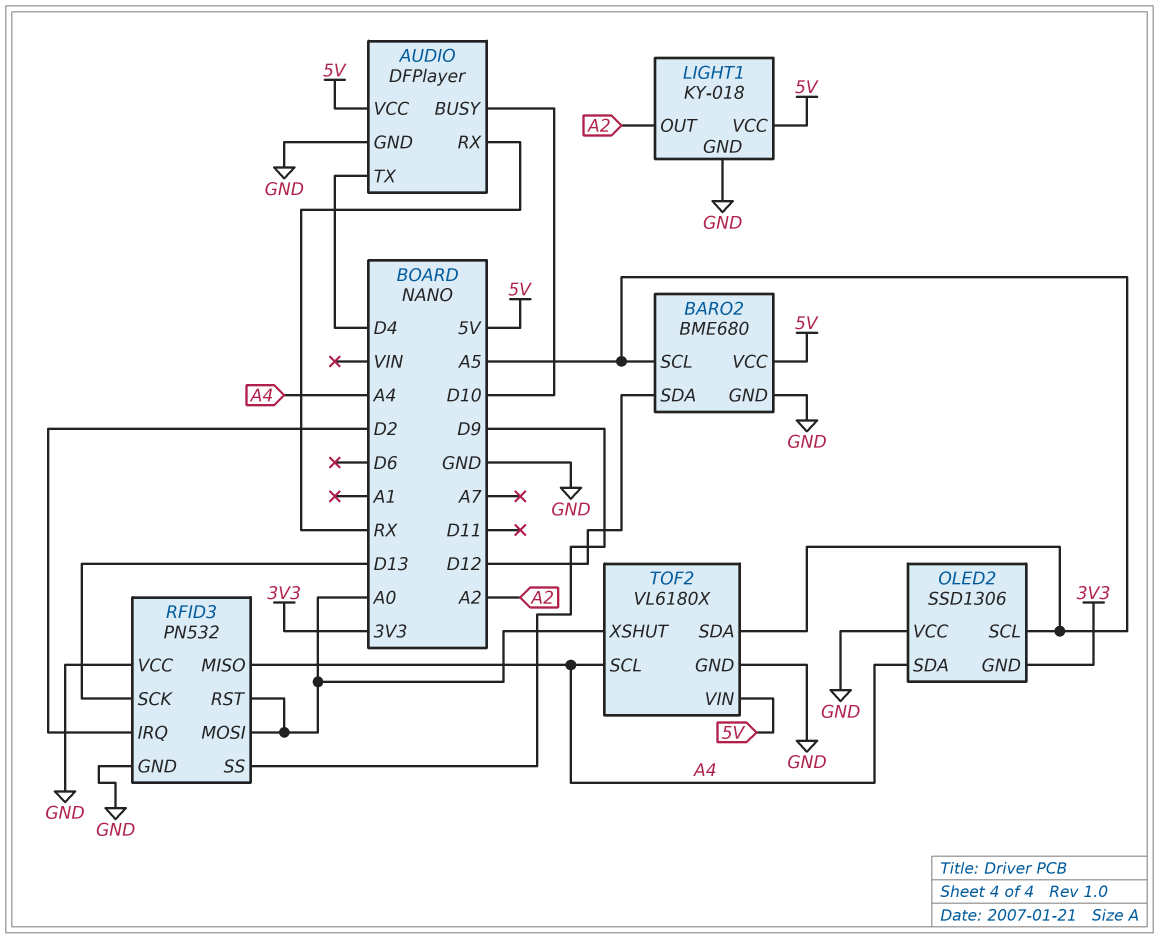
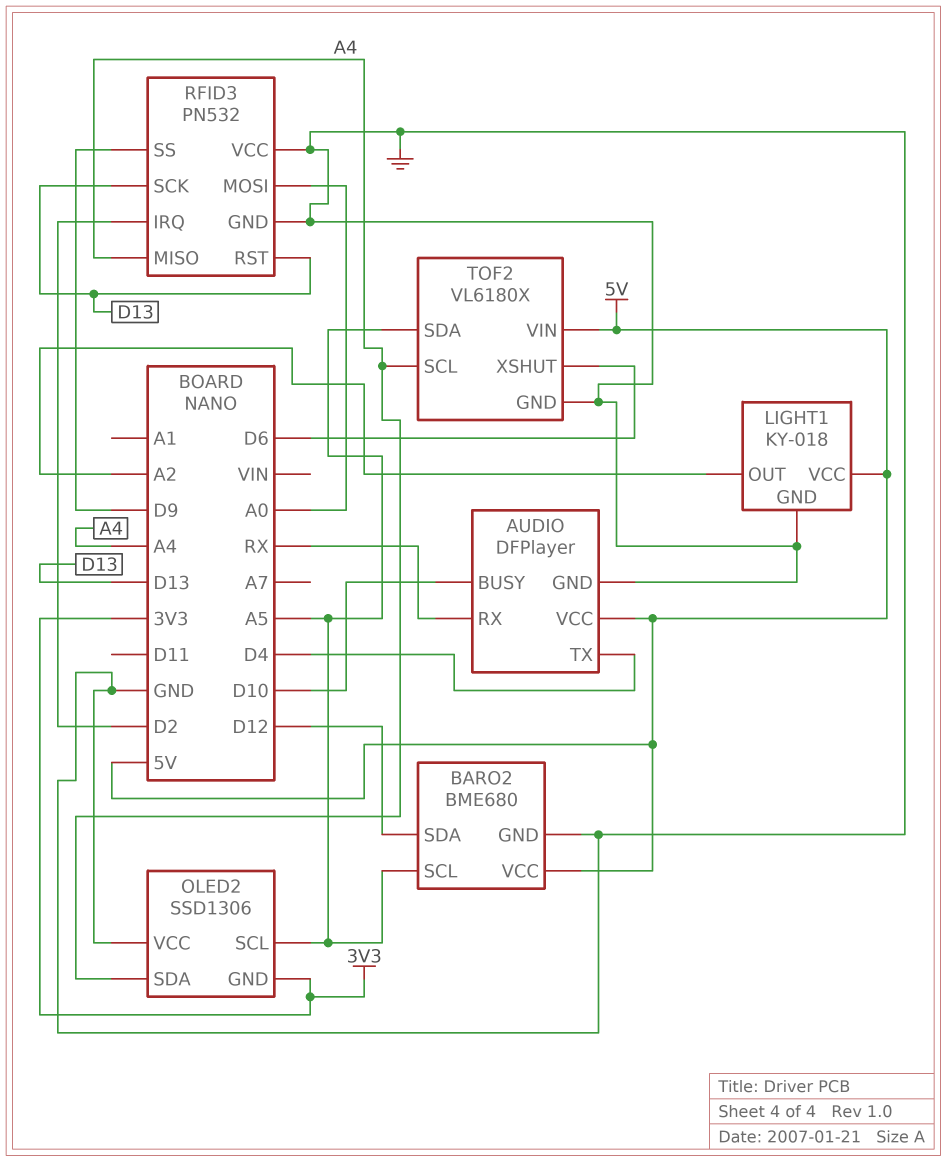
RFID3 pin RST: A0 -> D13
TOF2 pin XSHUT: A0 -> D6

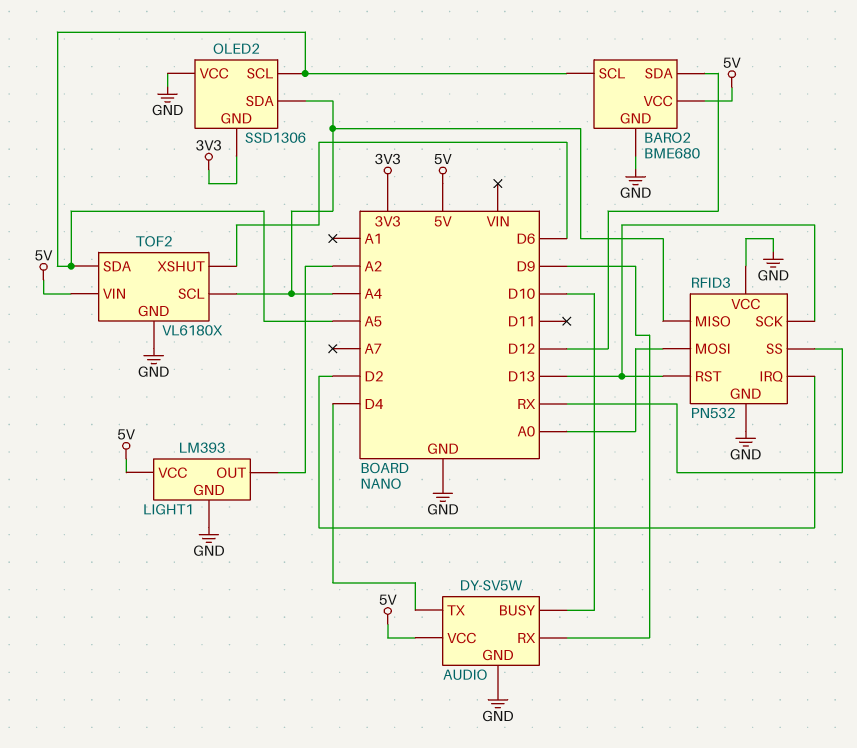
AUDIO: DFPlayer -> DY-SV5W
AUDIO pin RX: RX -> D9
LIGHT1: KY-018 -> LM393
RFID3 pin SS: D9 -> RX

